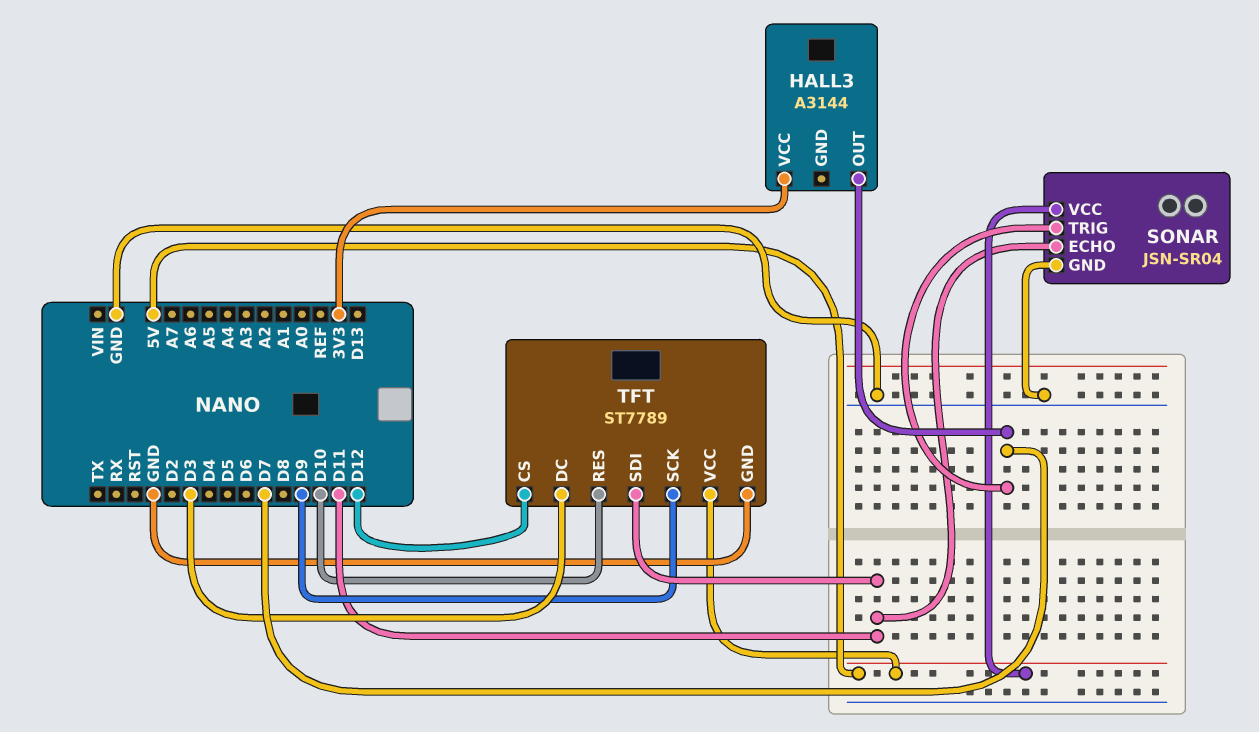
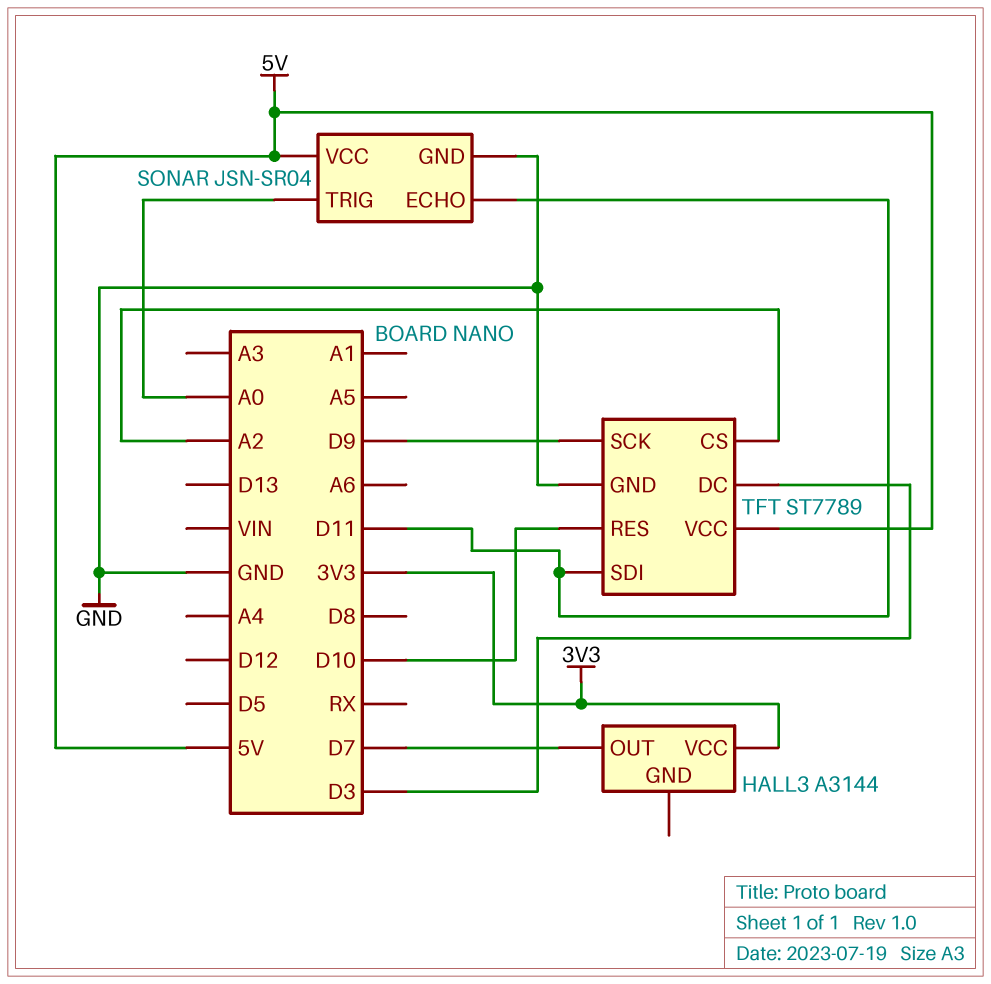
SONAR pin TRIG: D7 -> A0
TFT pin CS: D12 -> A2

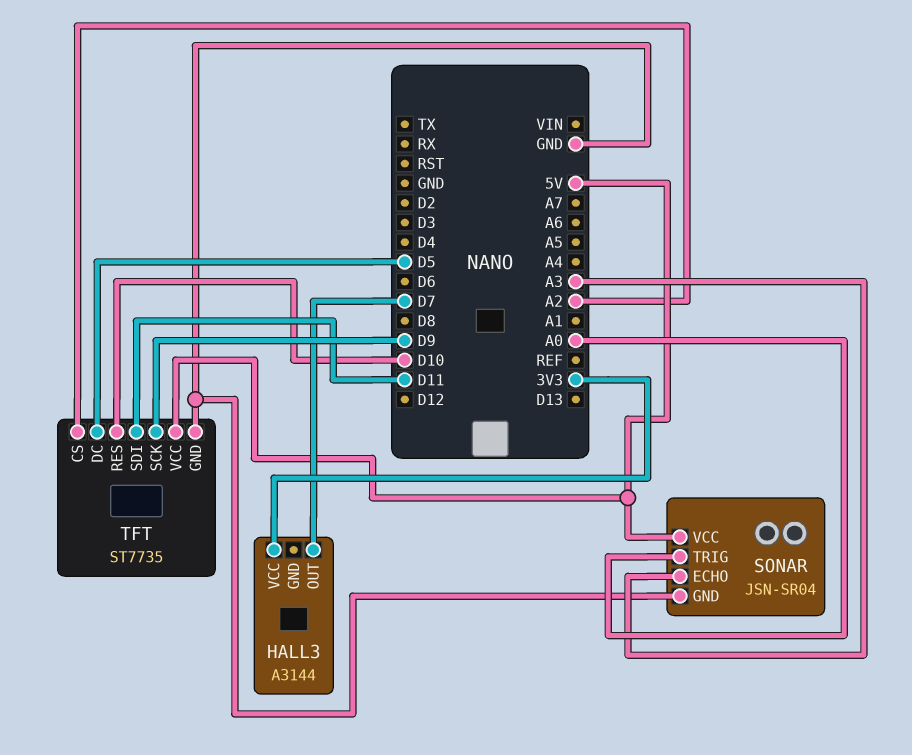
SONAR pin ECHO: D11 -> A3
TFT: ST7789 -> ST7735
TFT pin DC: D3 -> D5

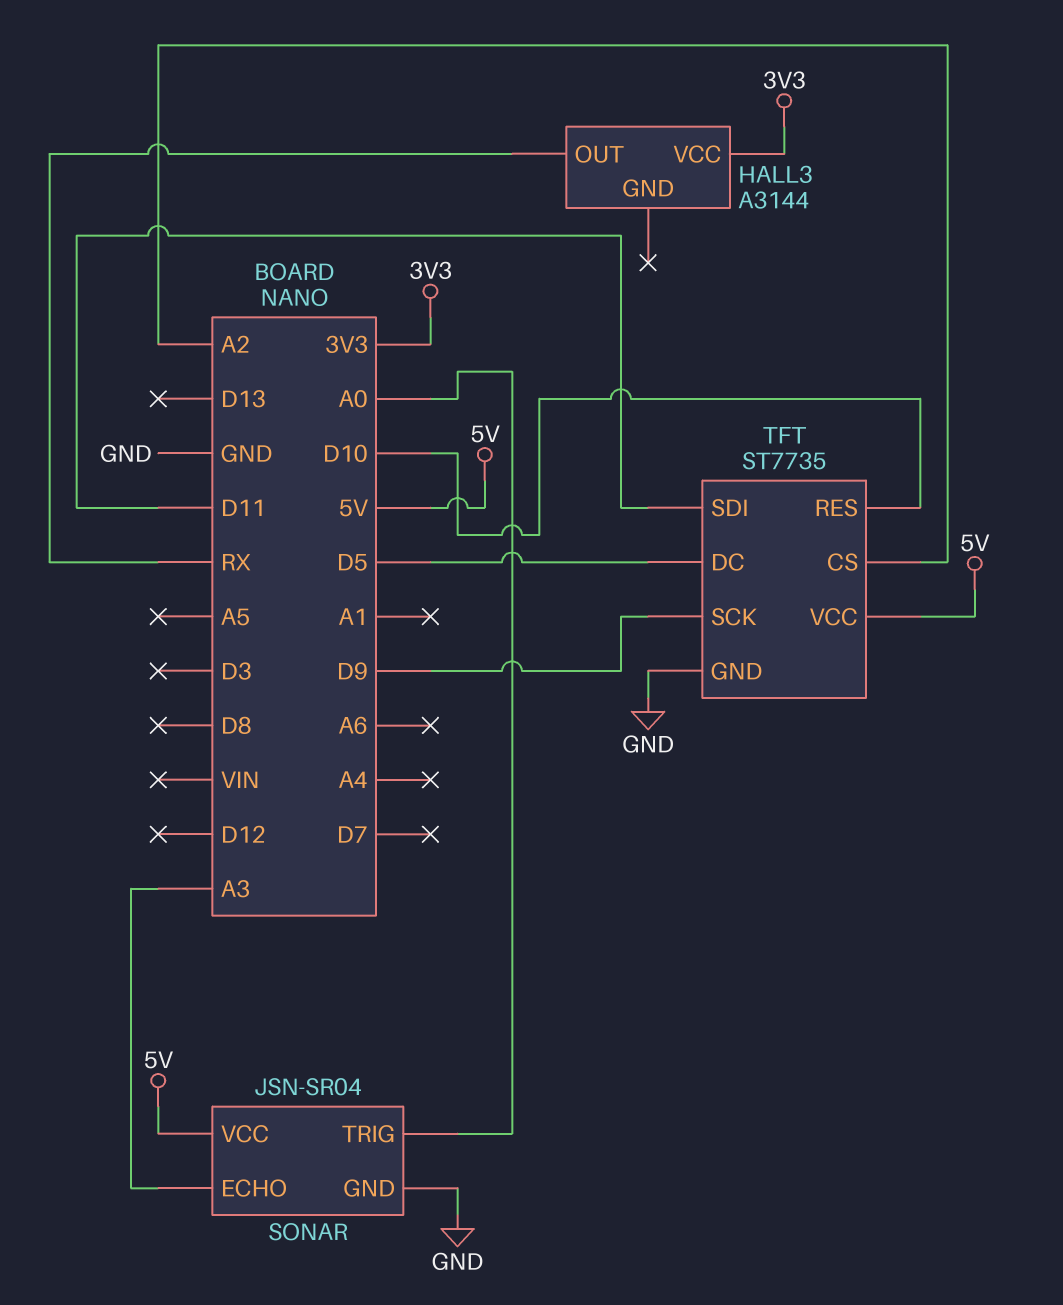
HALL3 pin OUT: D7 -> RX

